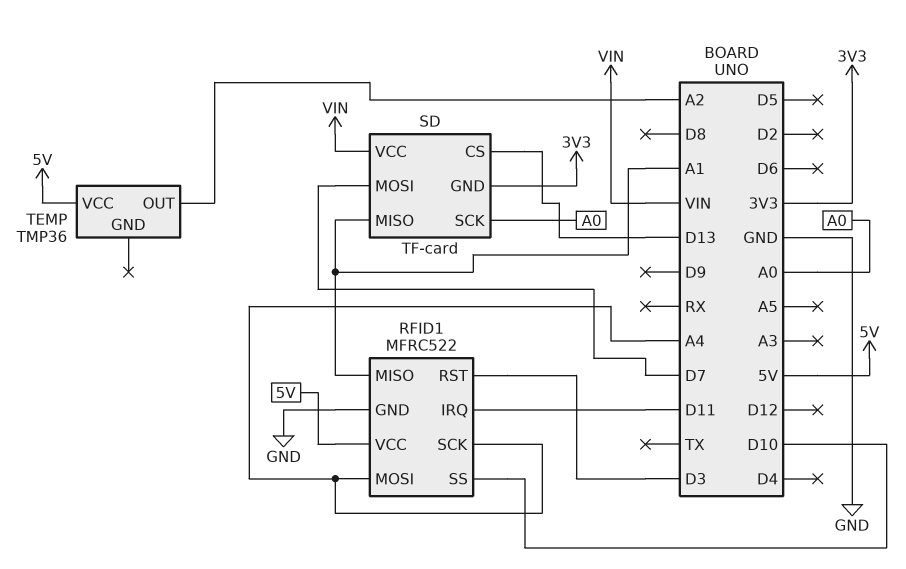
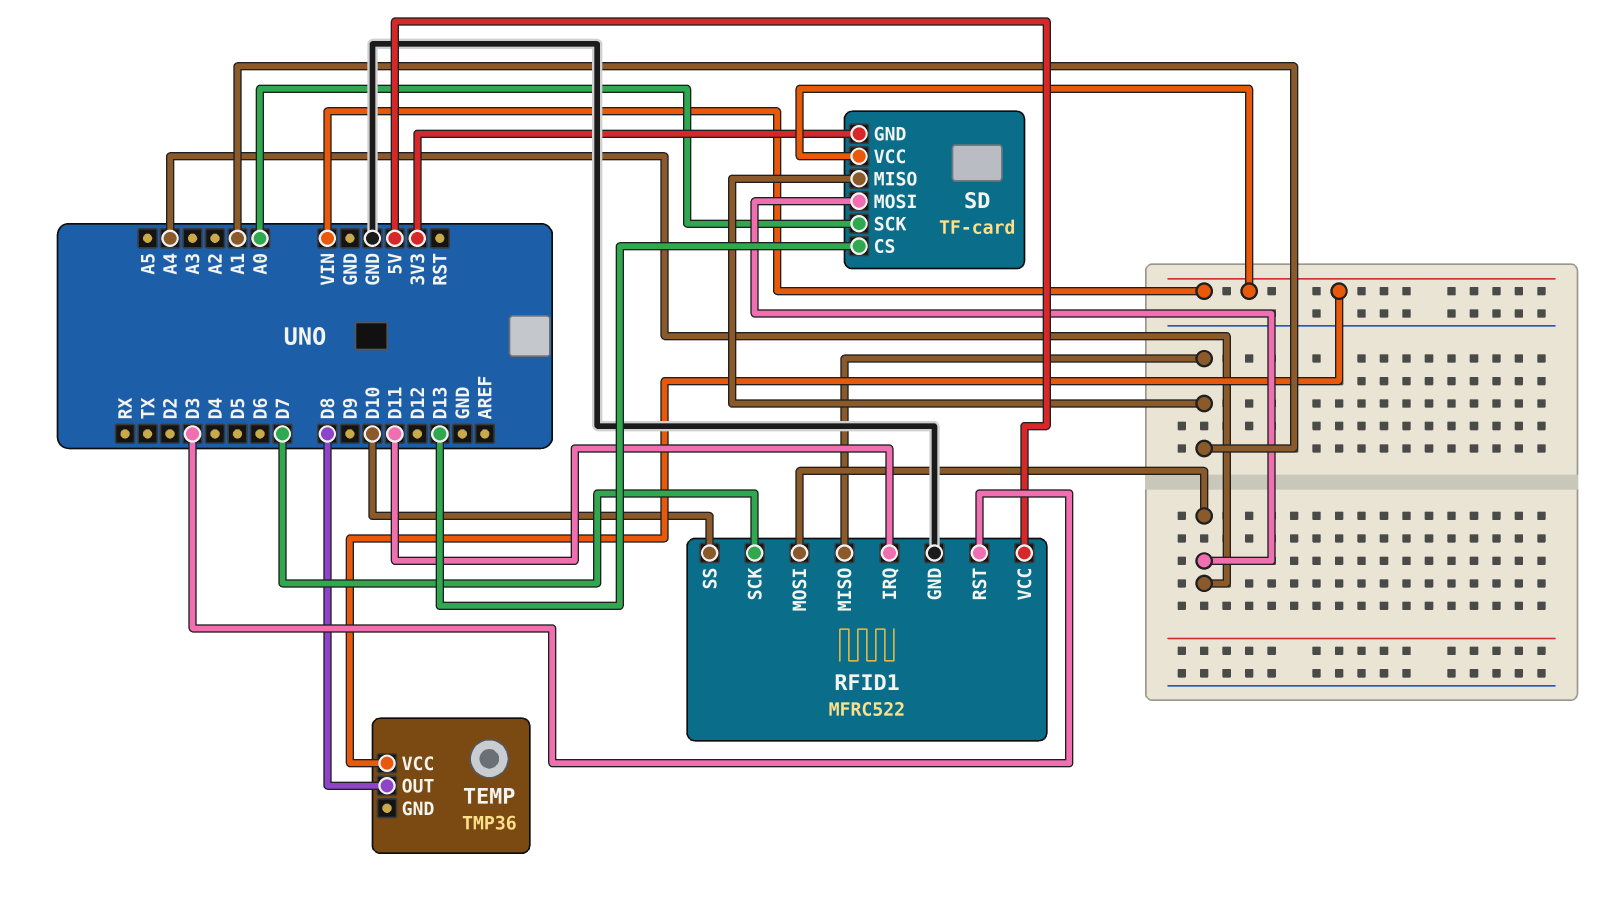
RFID1 pin SCK: A4 -> D7
SD pin MOSI: D7 -> A4
TEMP pin OUT: A2 -> D8
TEMP pin VCC: 5V -> VIN

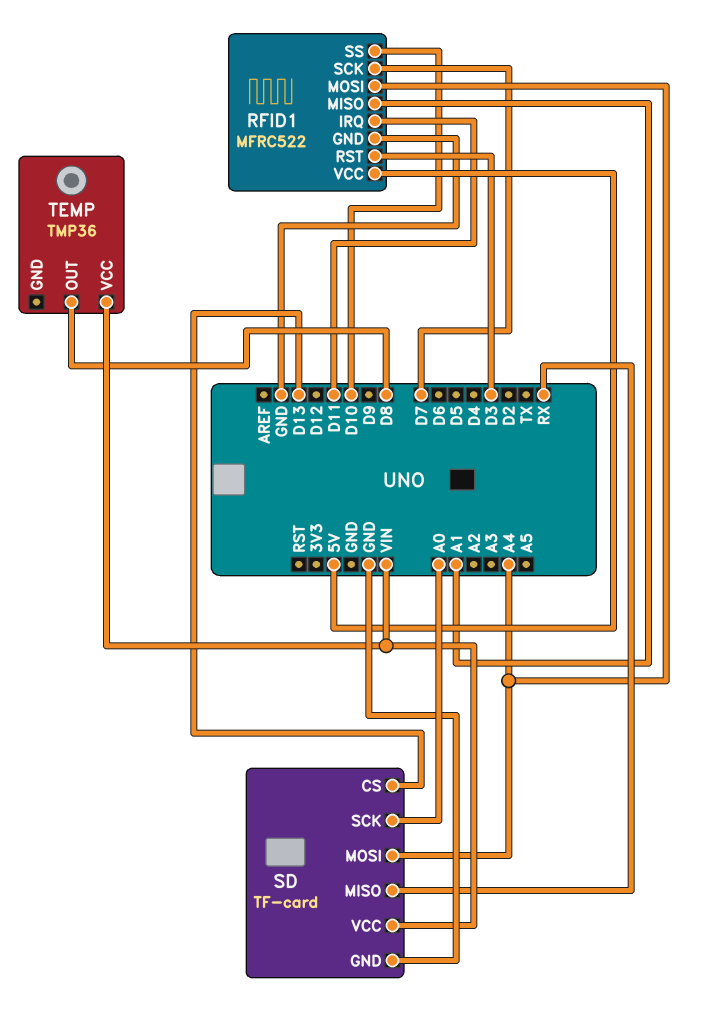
SD pin GND: 3V3 -> GND
SD pin MISO: A1 -> RX

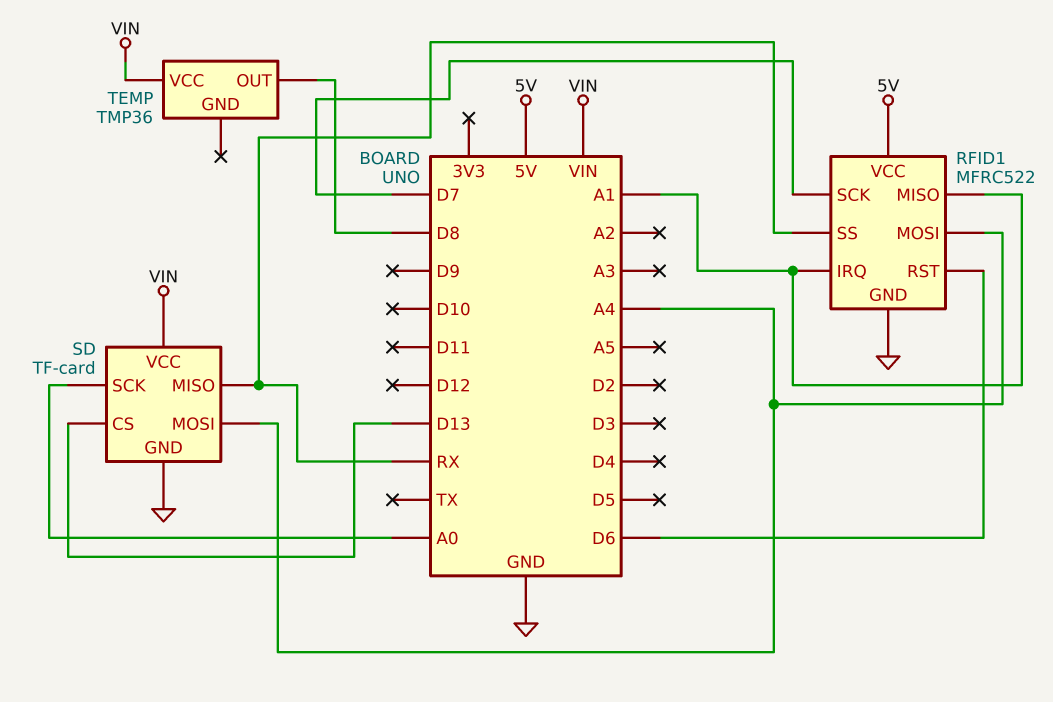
RFID1 pin IRQ: D11 -> A1
RFID1 pin RST: D3 -> D6
RFID1 pin SS: D10 -> RX

